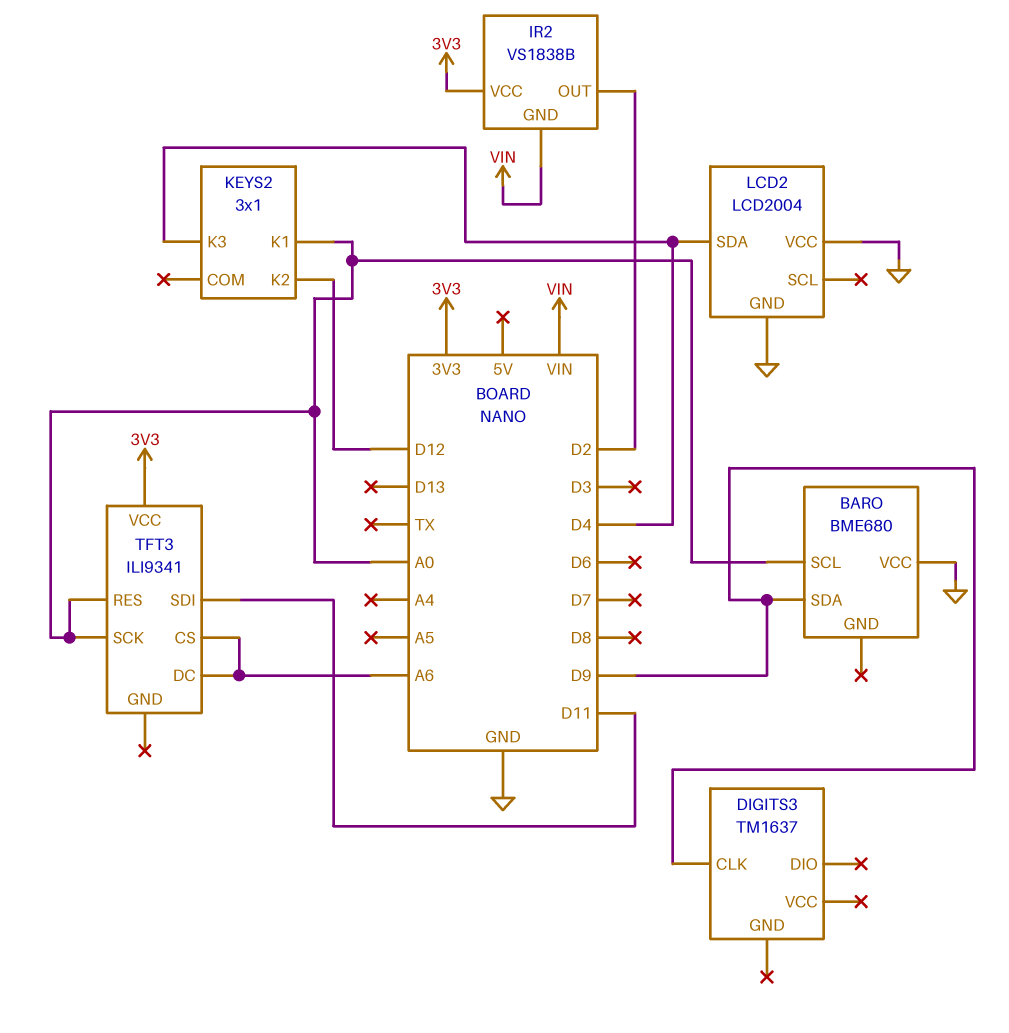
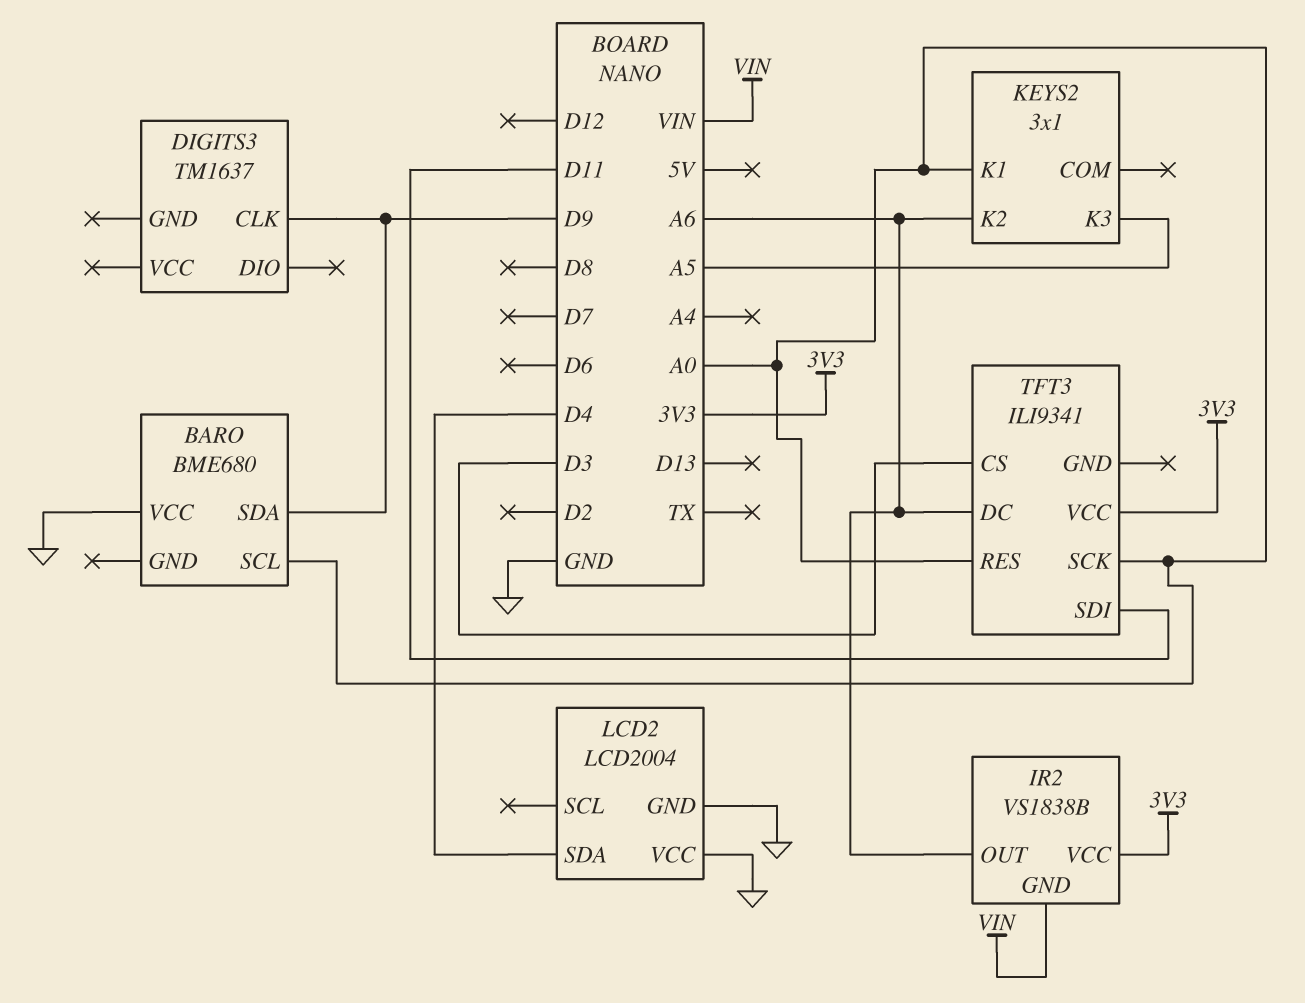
IR2 pin OUT: D2 -> A6
KEYS2 pin K2: D12 -> A6
KEYS2 pin K3: D4 -> A5
TFT3 pin CS: A6 -> D3

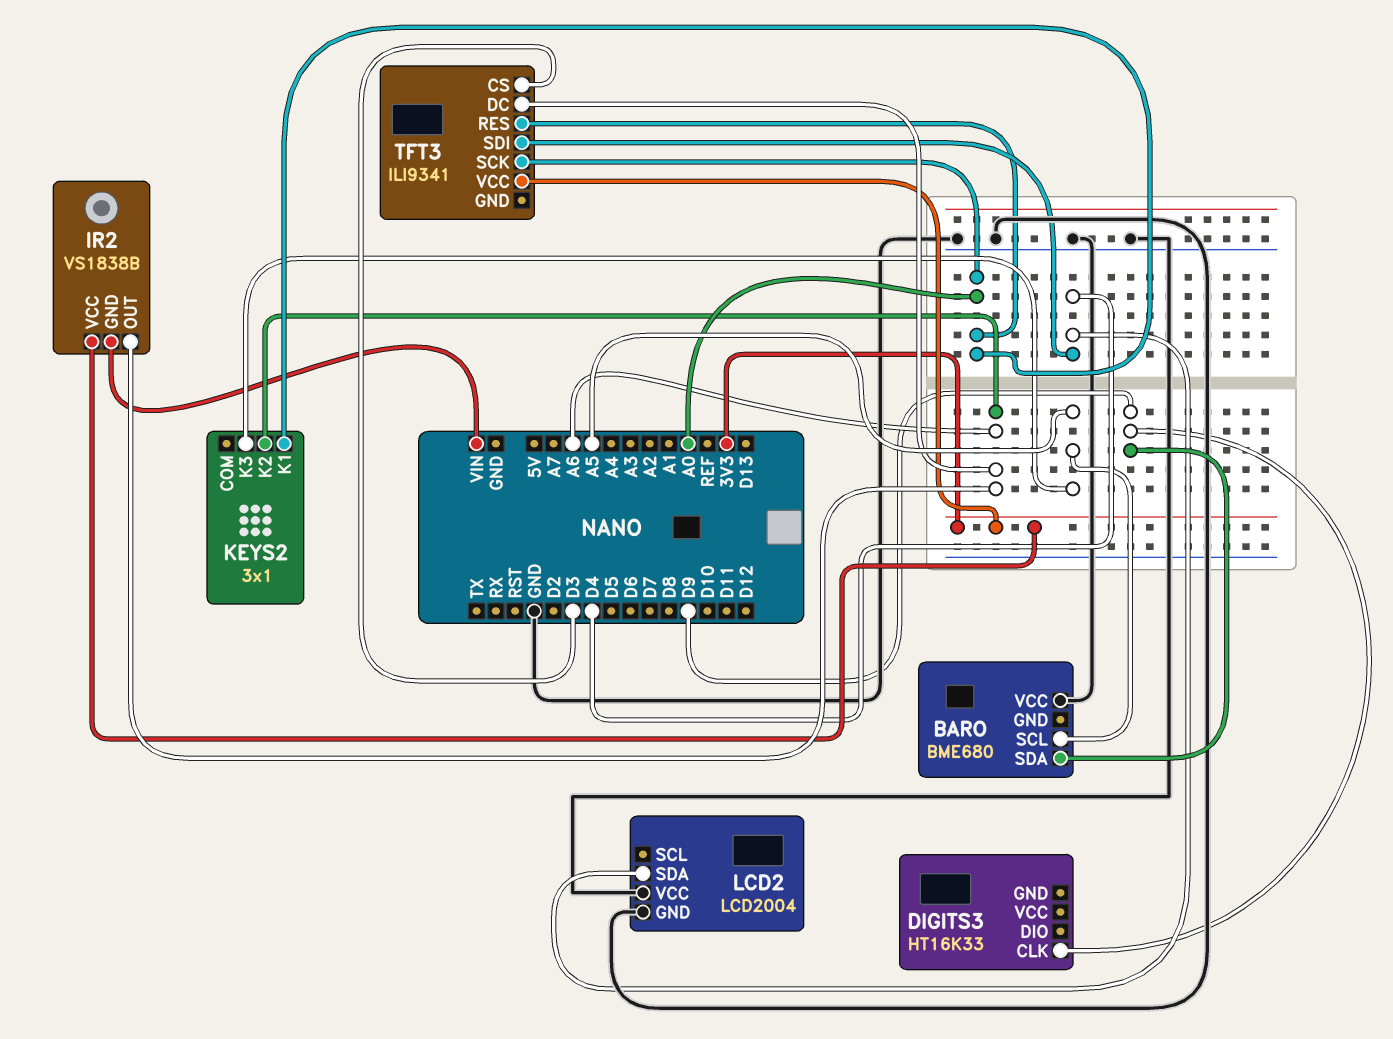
BARO pin SCL: A0 -> A5
DIGITS3: TM1637 -> HT16K33
TFT3 pin SDI: D11 -> D4

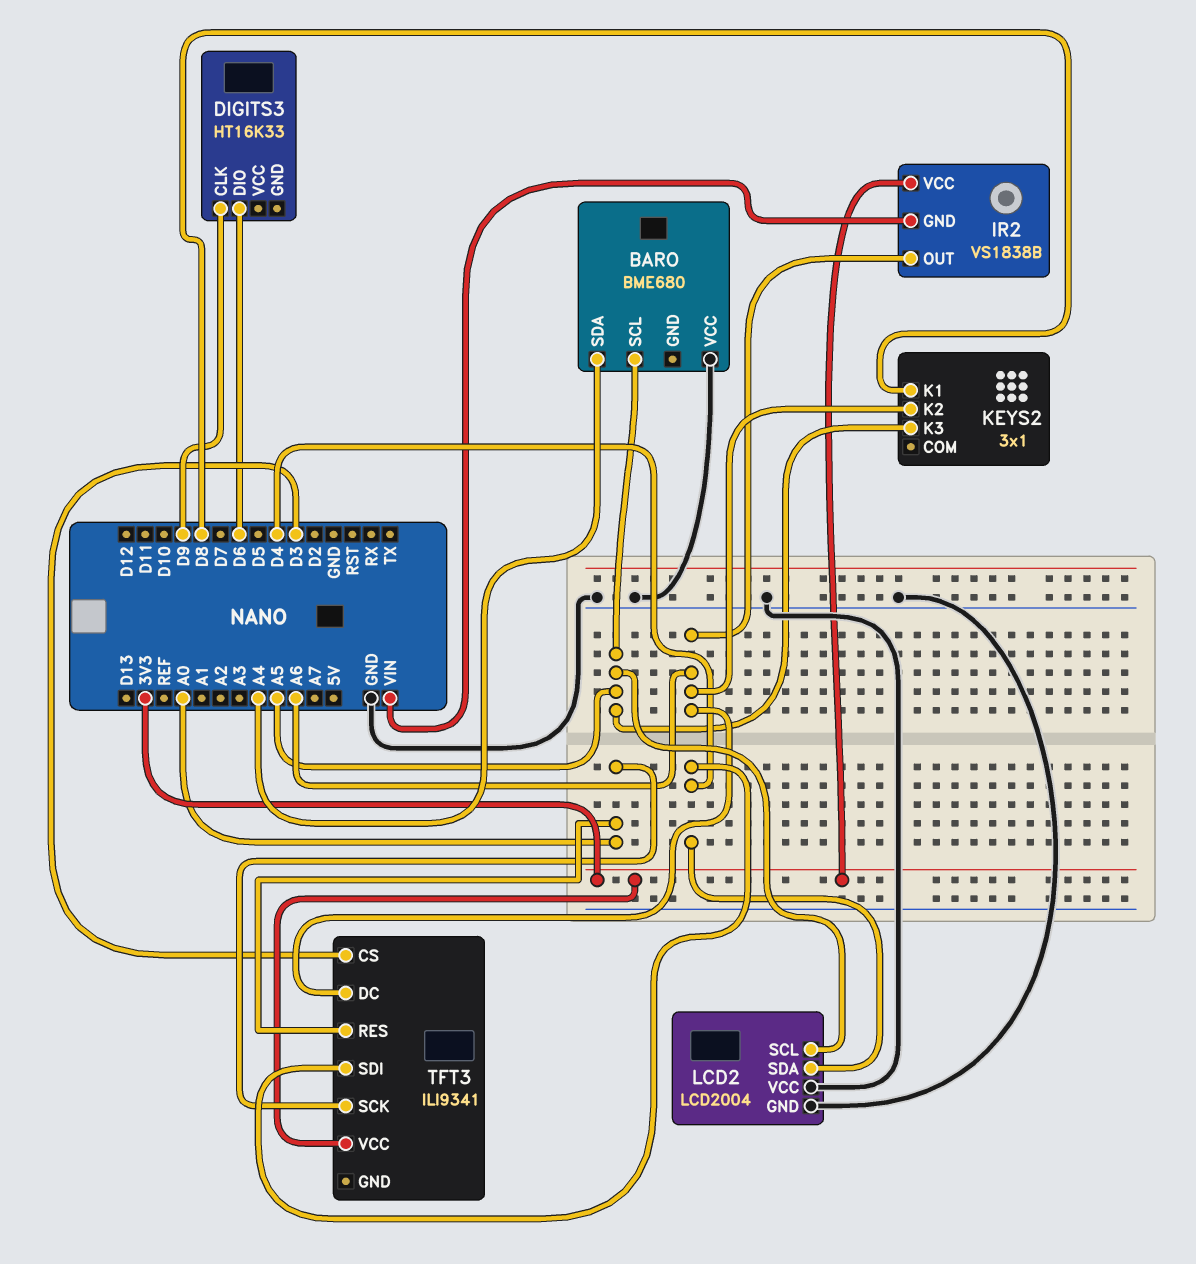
BARO pin SDA: D9 -> A4
DIGITS3 pin DIO: none -> D6
KEYS2 pin K1: A0 -> D8
LCD2 pin SCL: none -> A5

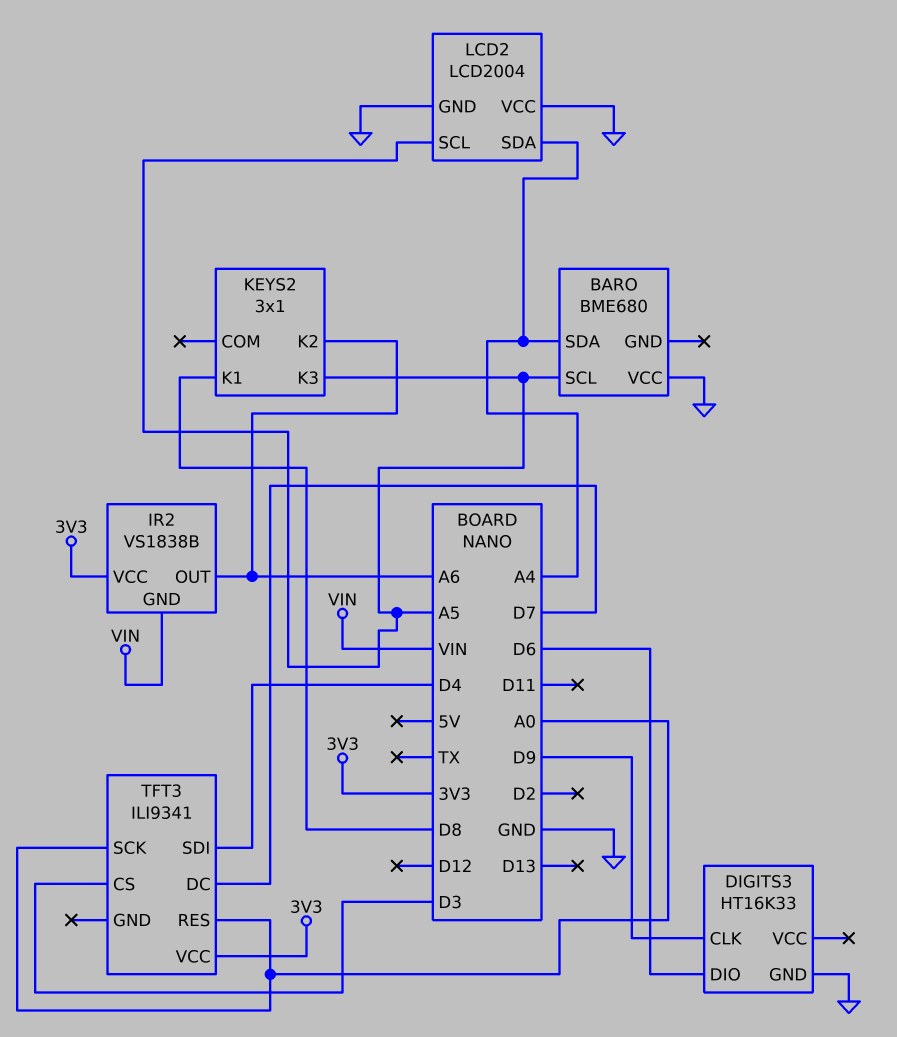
DIGITS3 pin GND: none -> GND
LCD2 pin SDA: D4 -> A4
TFT3 pin DC: A6 -> D7

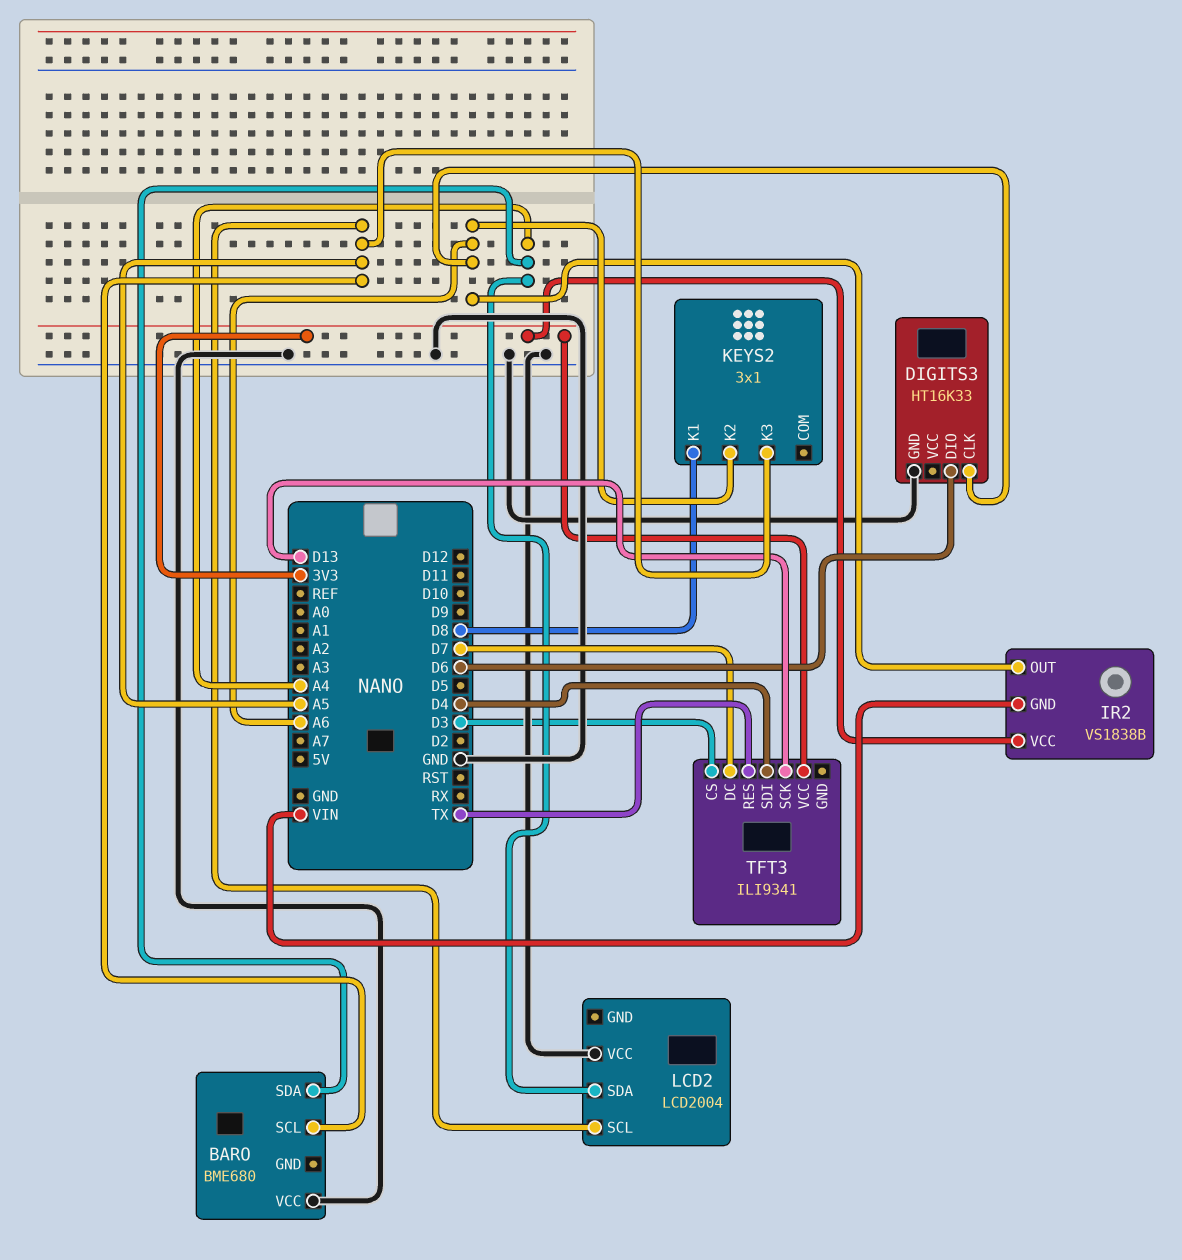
DIGITS3 pin CLK: D9 -> A6
LCD2 pin GND: GND -> none
TFT3 pin RES: A0 -> TX
TFT3 pin SCK: A0 -> D13

